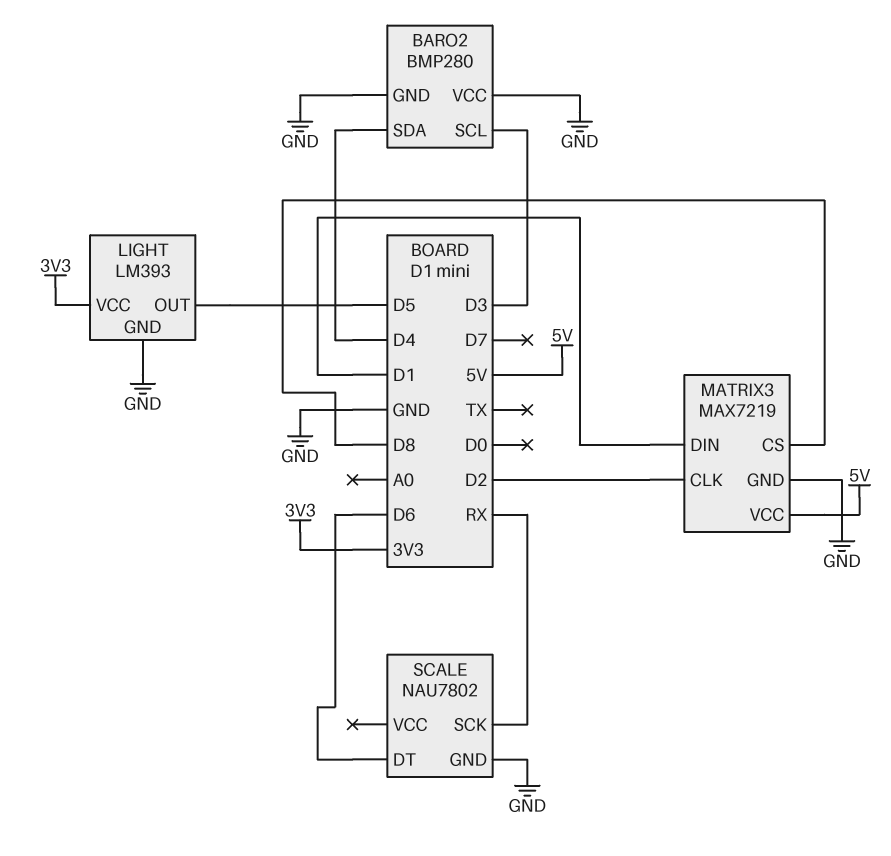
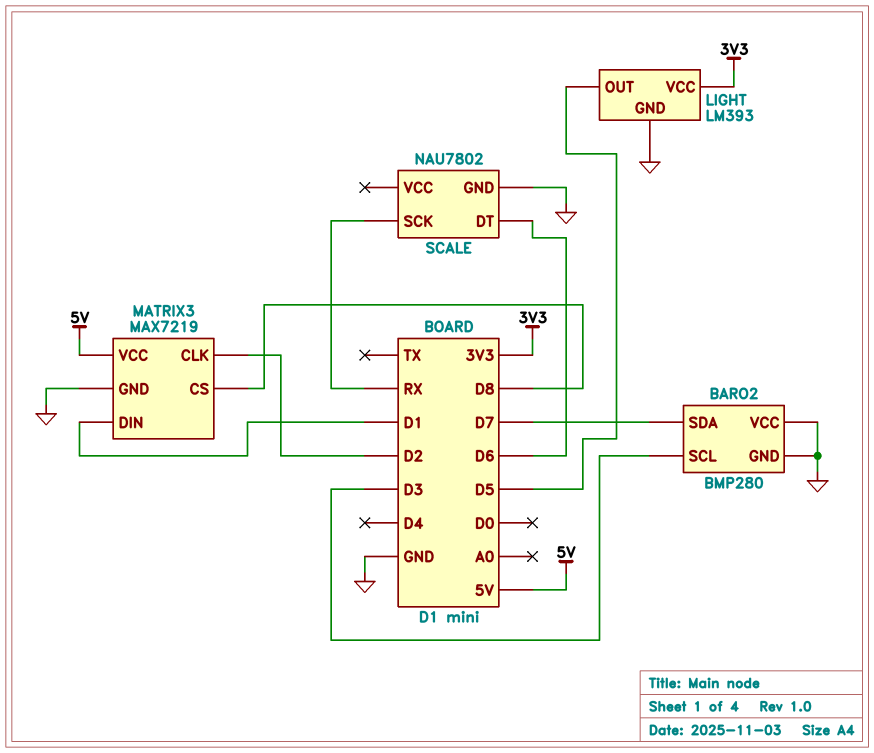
BARO2 pin SDA: D4 -> D7

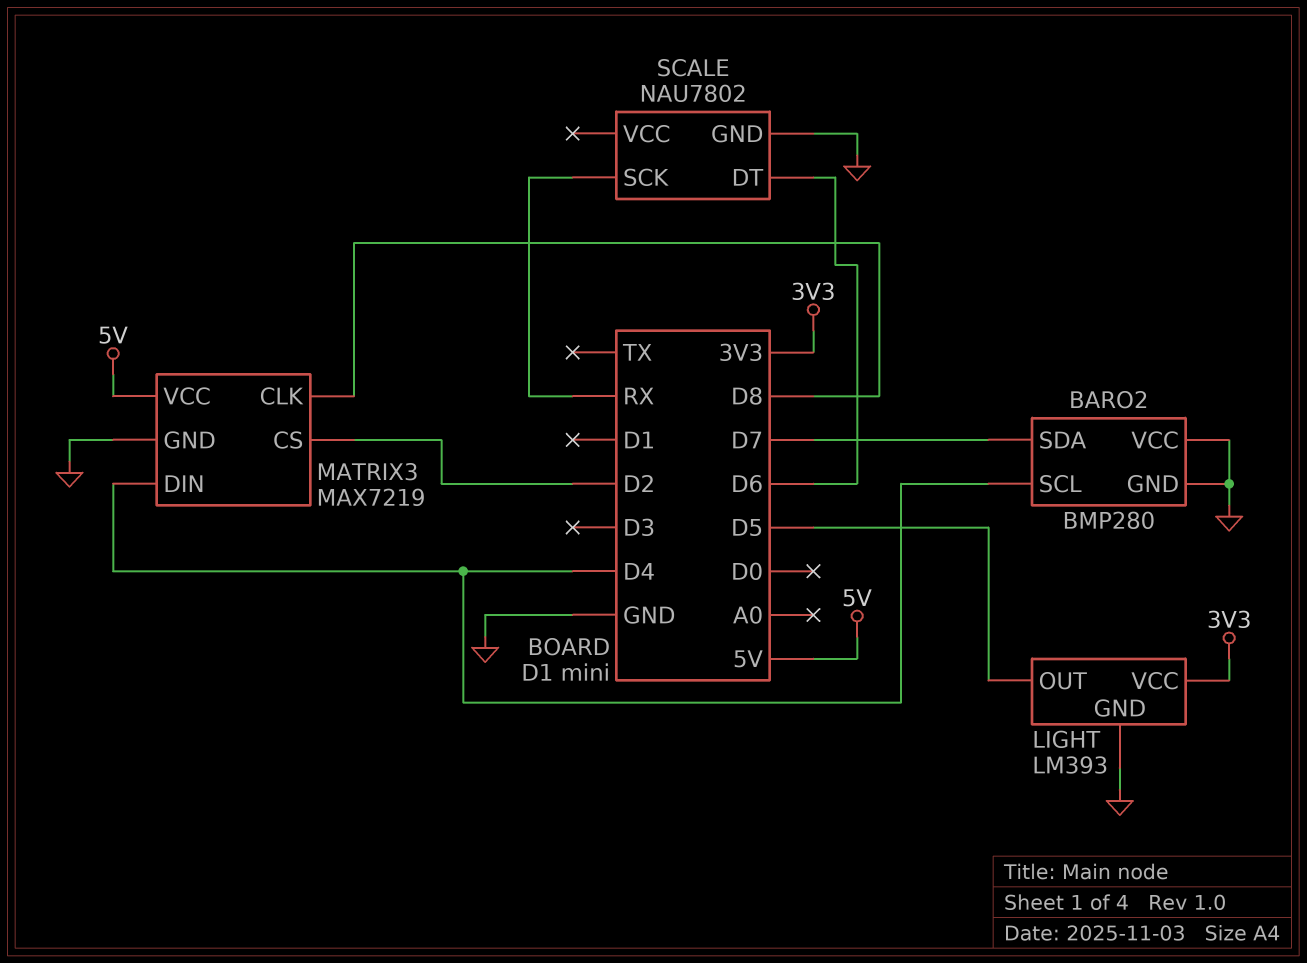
BARO2 pin SCL: D3 -> D4
MATRIX3 pin CLK: D2 -> D8
MATRIX3 pin CS: D8 -> D2
MATRIX3 pin DIN: D1 -> D4

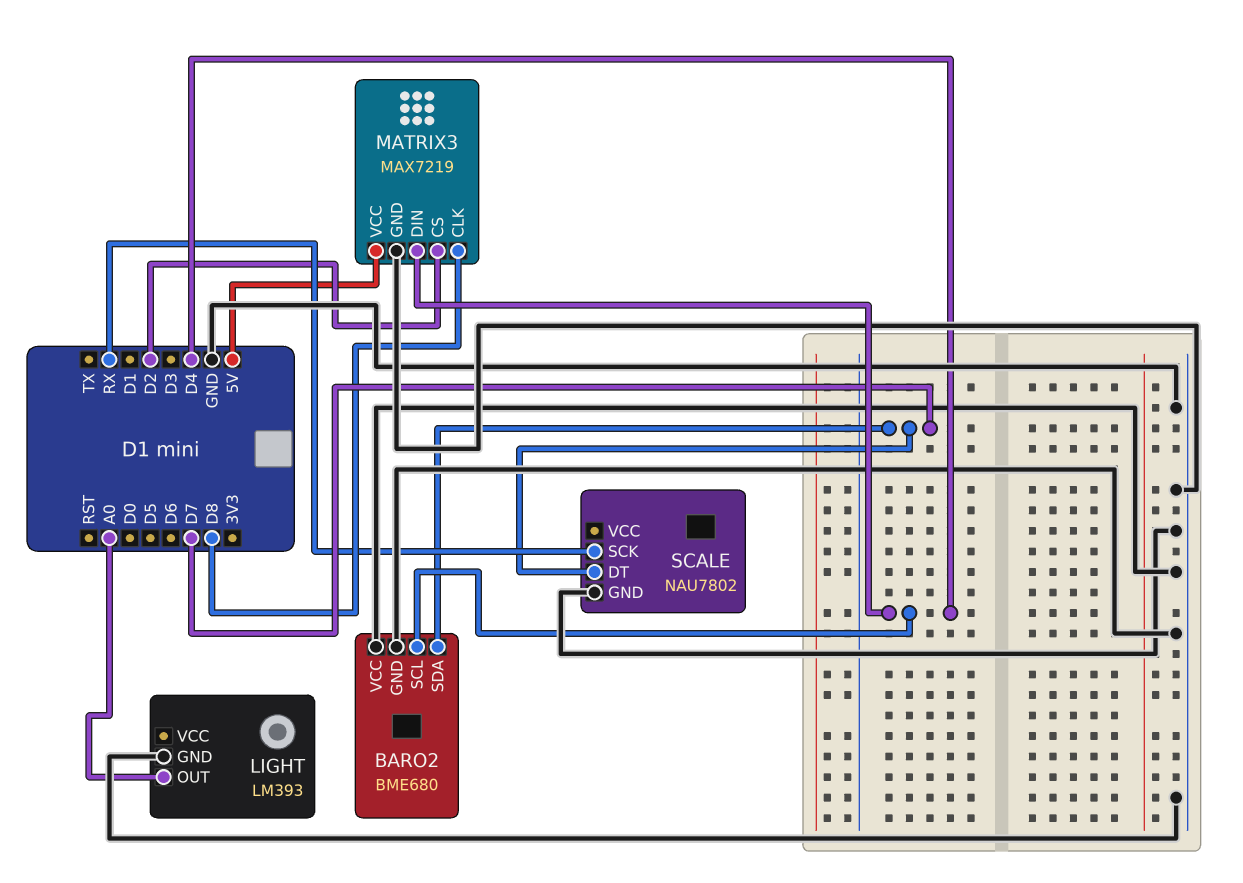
BARO2: BMP280 -> BME680
LIGHT pin OUT: D5 -> A0
LIGHT pin VCC: 3V3 -> none
SCALE pin DT: D6 -> D7

